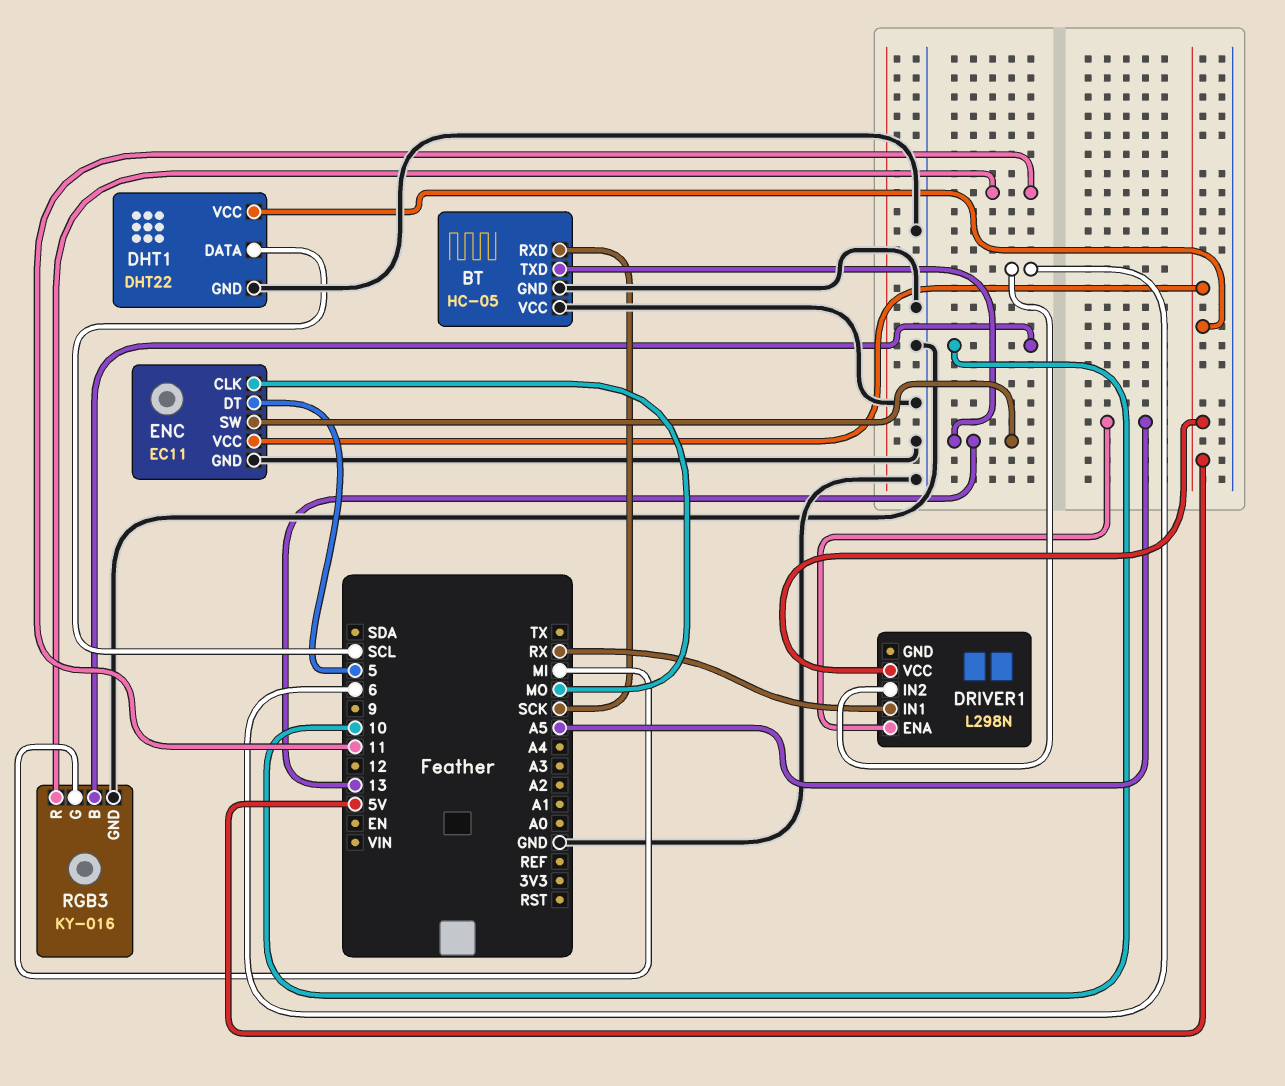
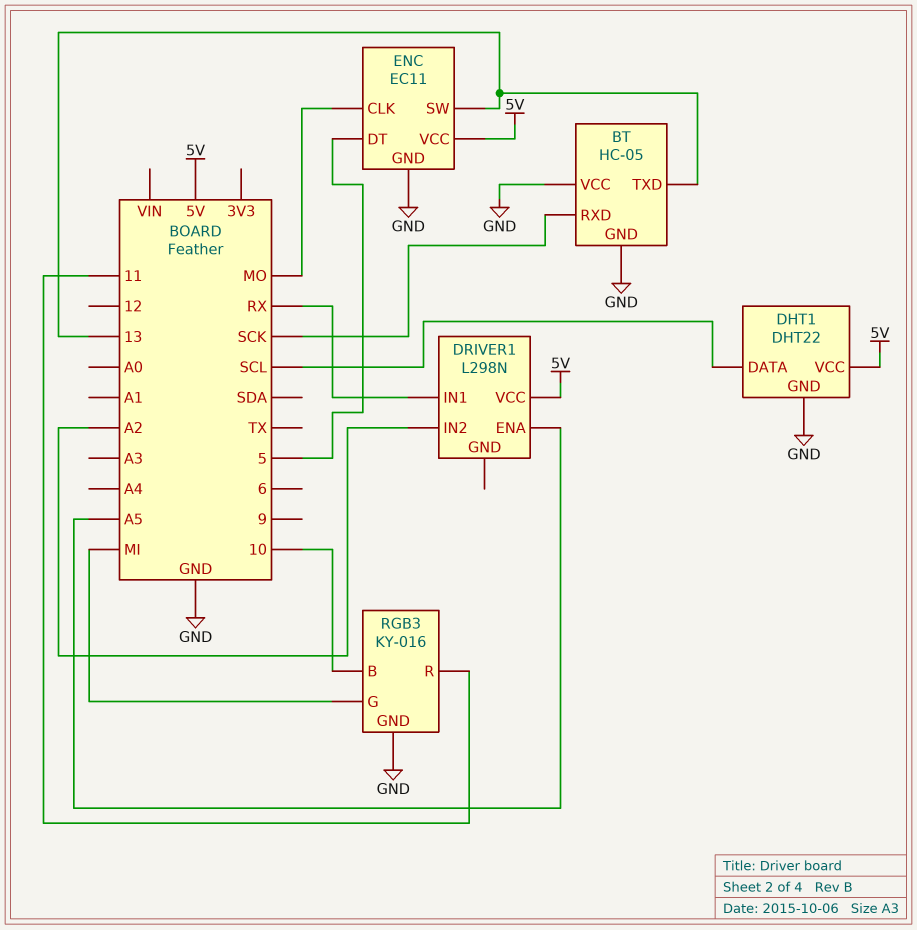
DRIVER1 pin IN2: 6 -> A2

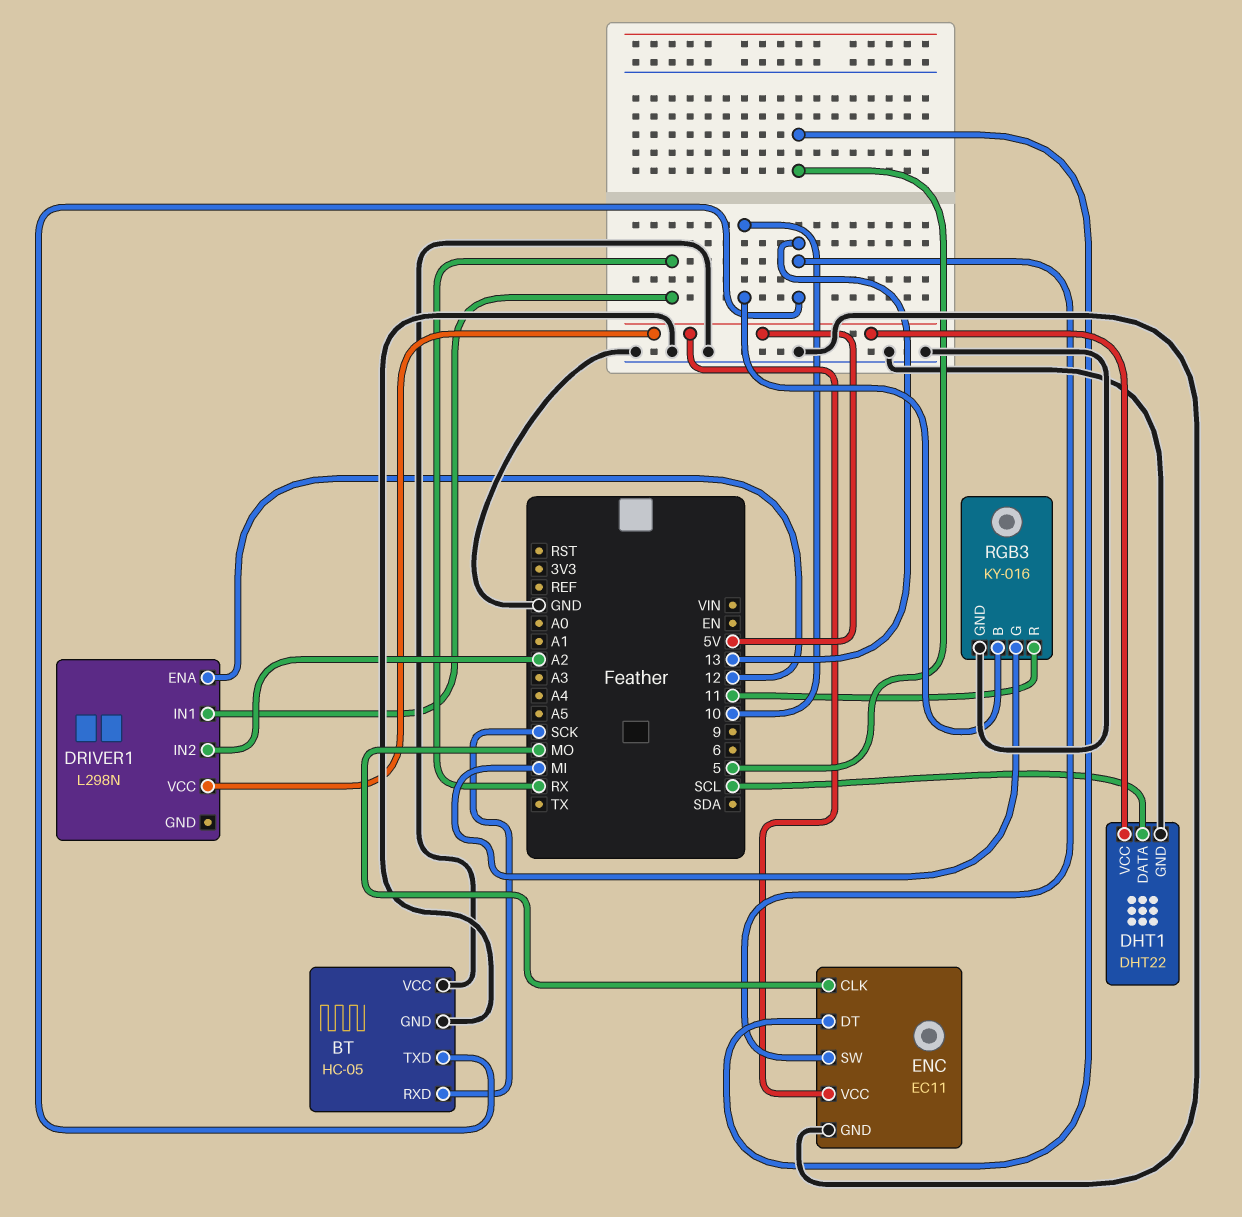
DRIVER1 pin ENA: A5 -> 12

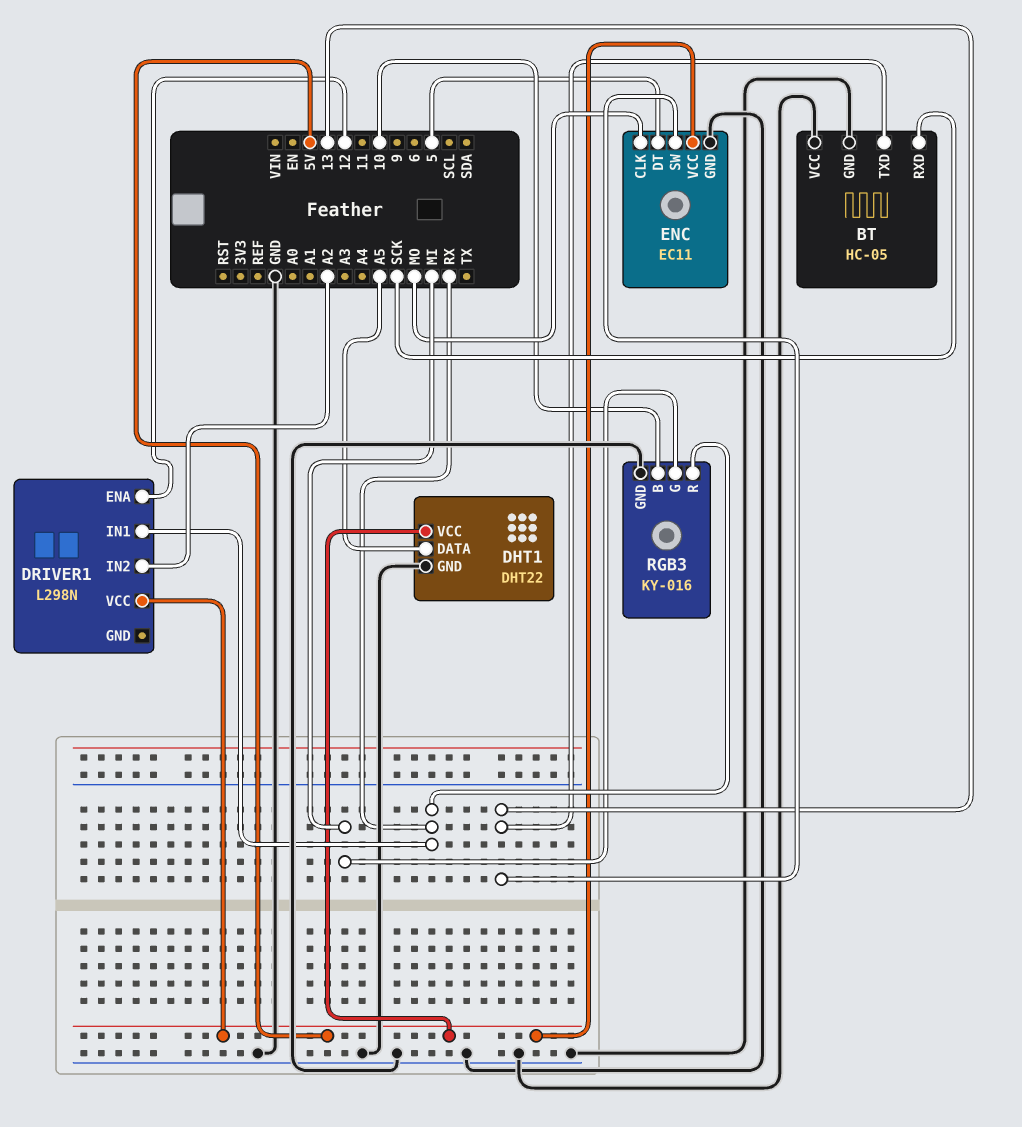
DHT1 pin DATA: SCL -> A5
RGB3 pin R: 11 -> RX

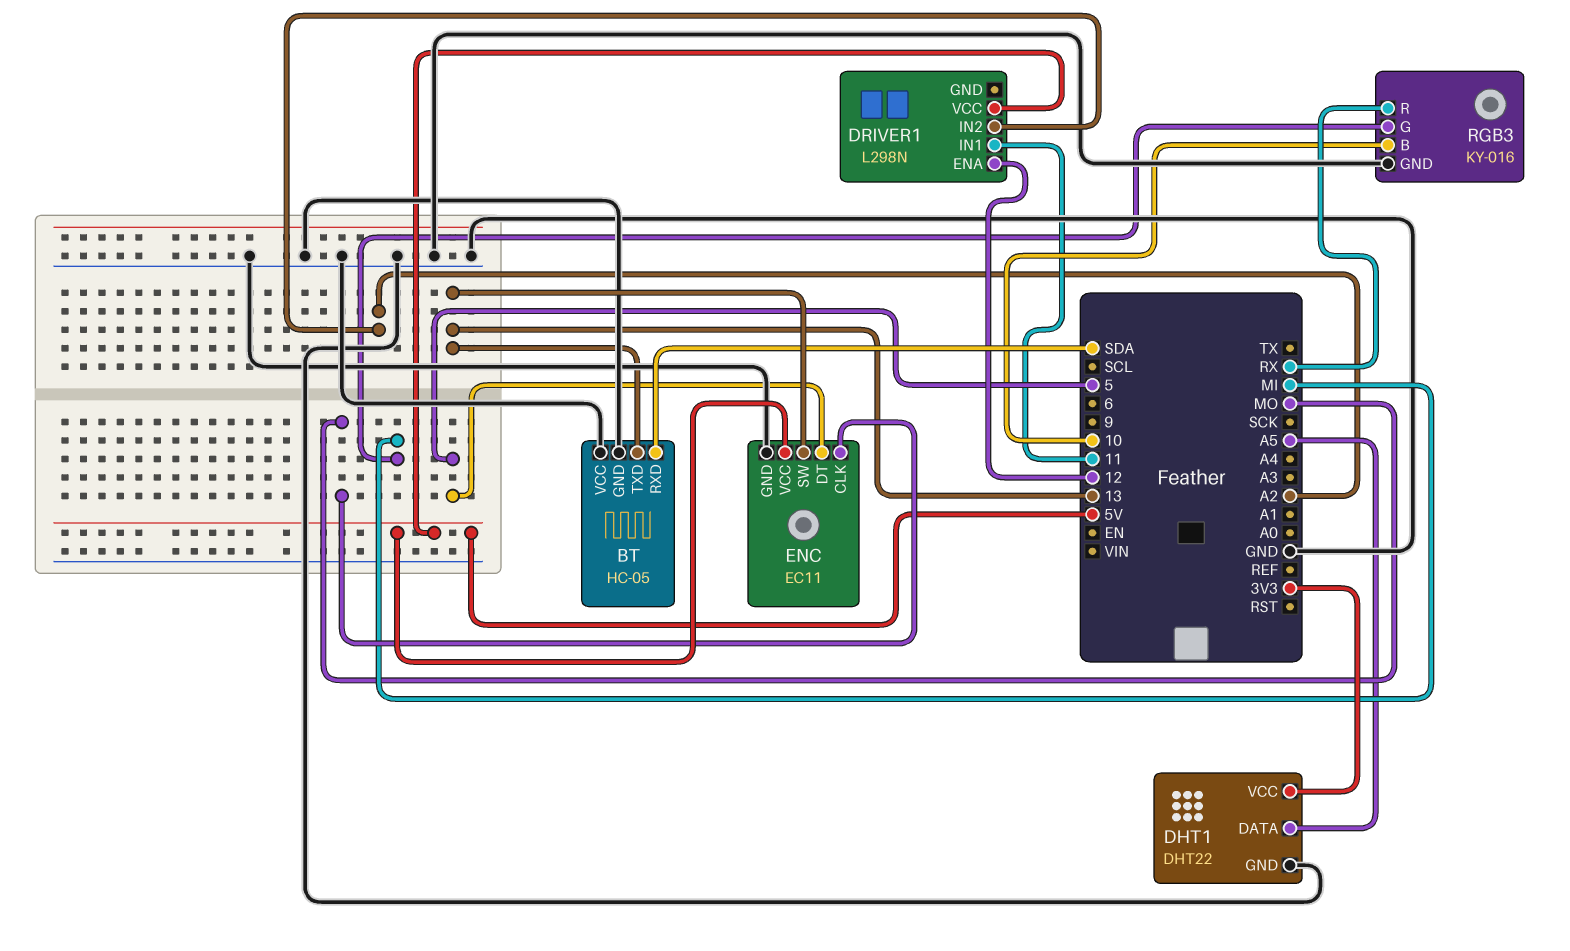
BT pin RXD: SCK -> SDA
DHT1 pin VCC: 5V -> 3V3
DRIVER1 pin IN1: RX -> 11

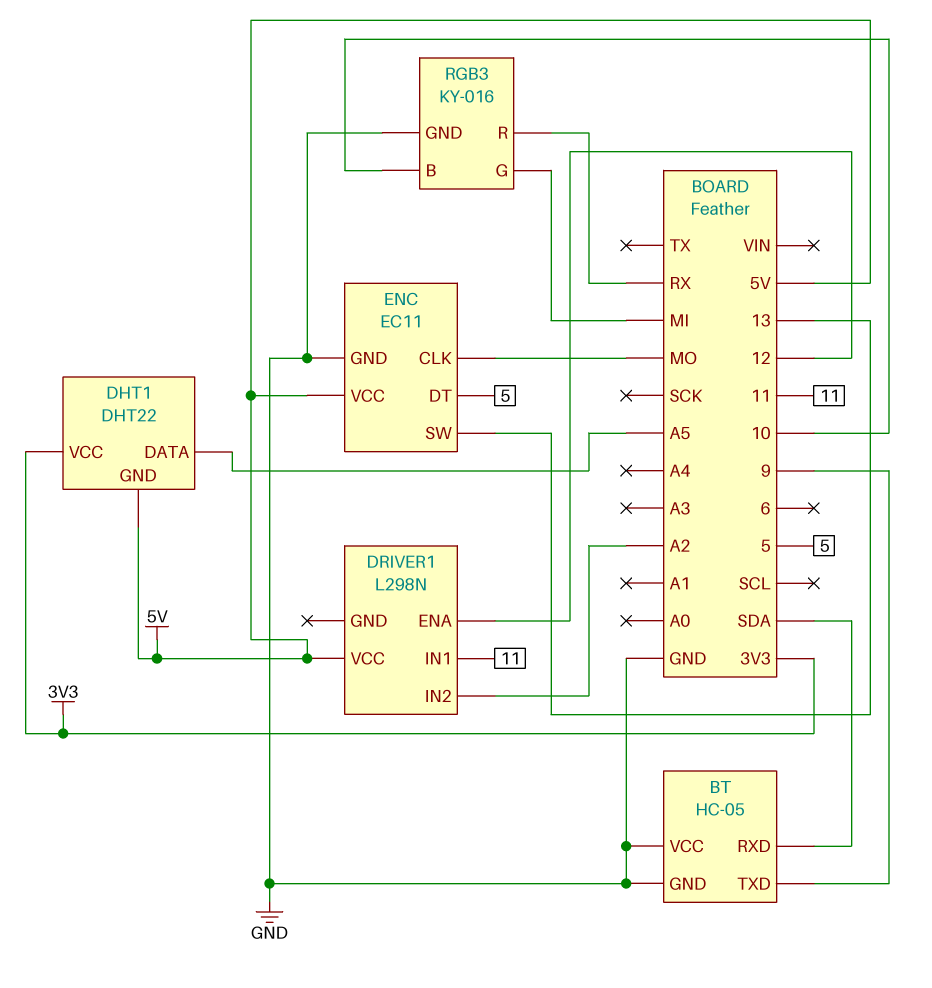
BT pin TXD: 13 -> 9
DHT1 pin GND: GND -> 5V

